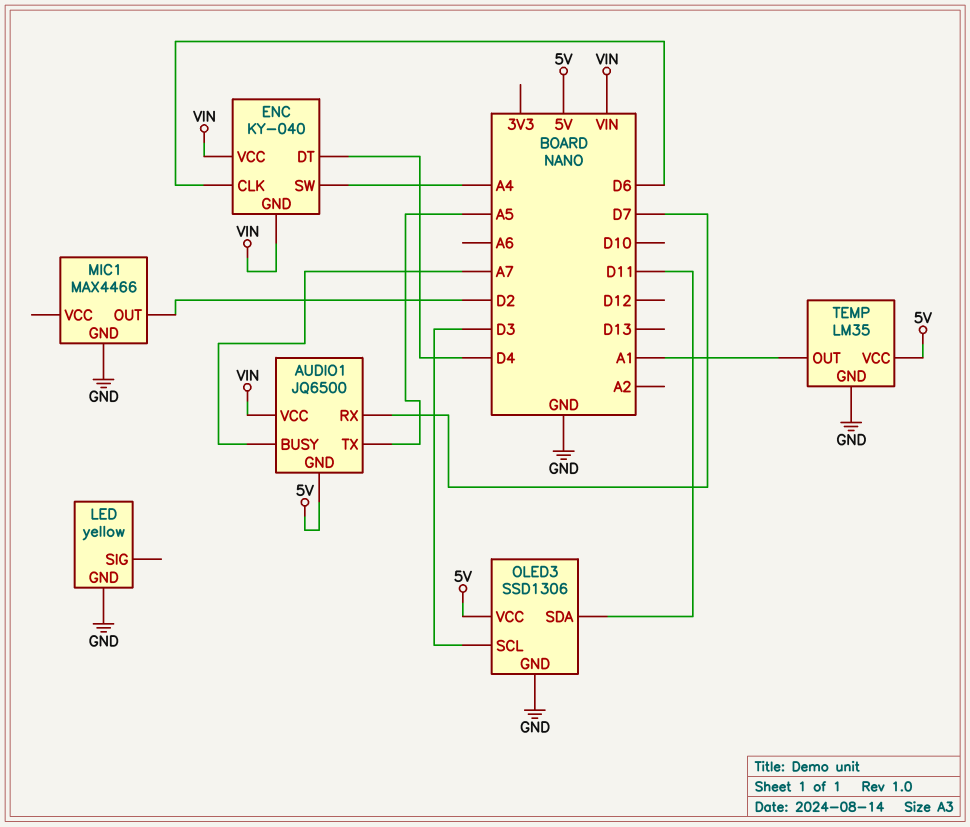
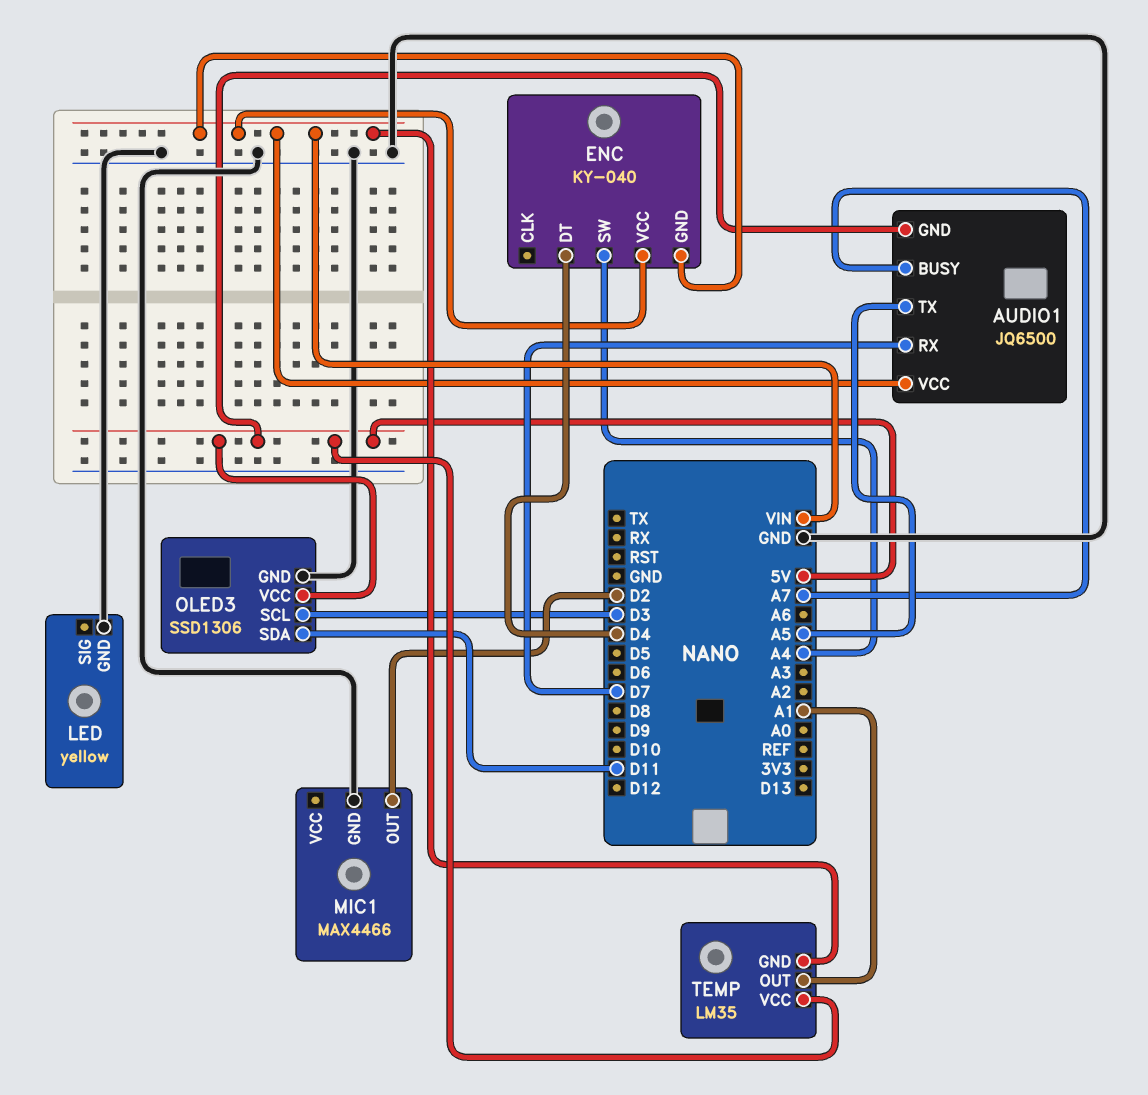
ENC pin CLK: D6 -> none
TEMP pin GND: GND -> VIN

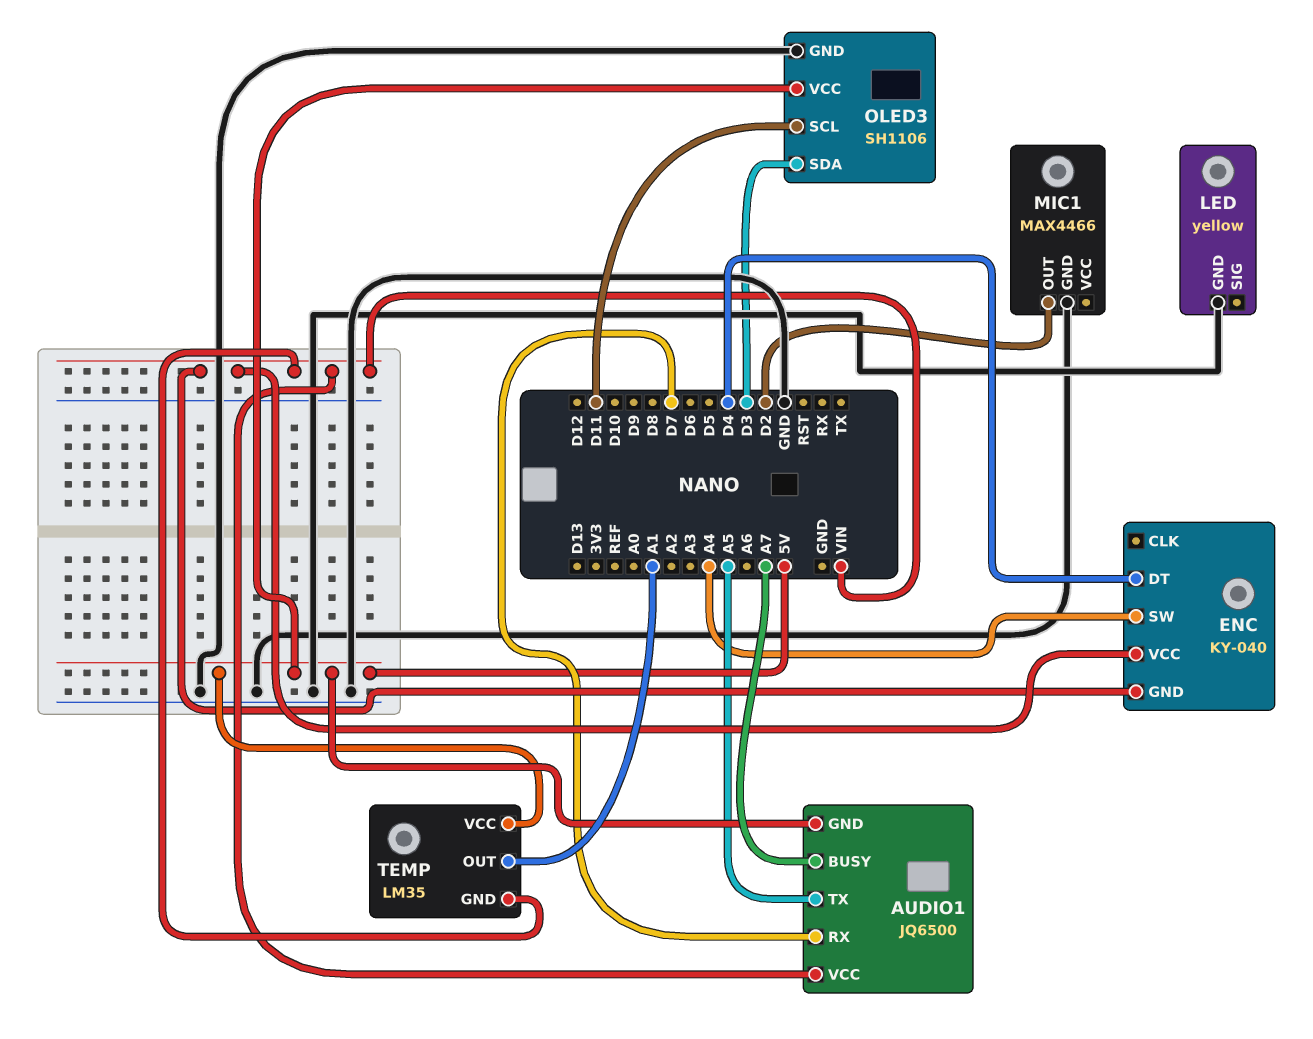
OLED3: SSD1306 -> SH1106
OLED3 pin SCL: D3 -> D11
OLED3 pin SDA: D11 -> D3

